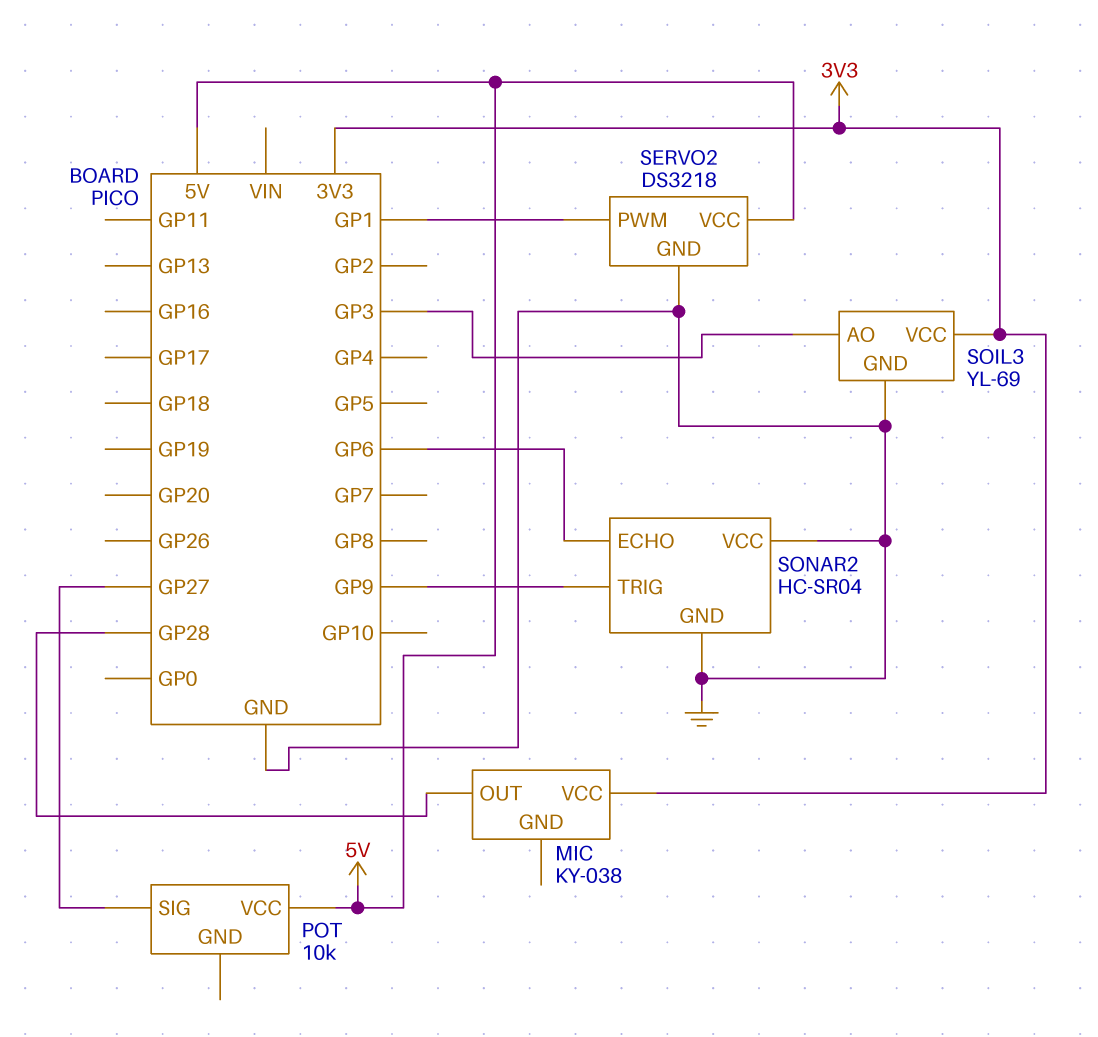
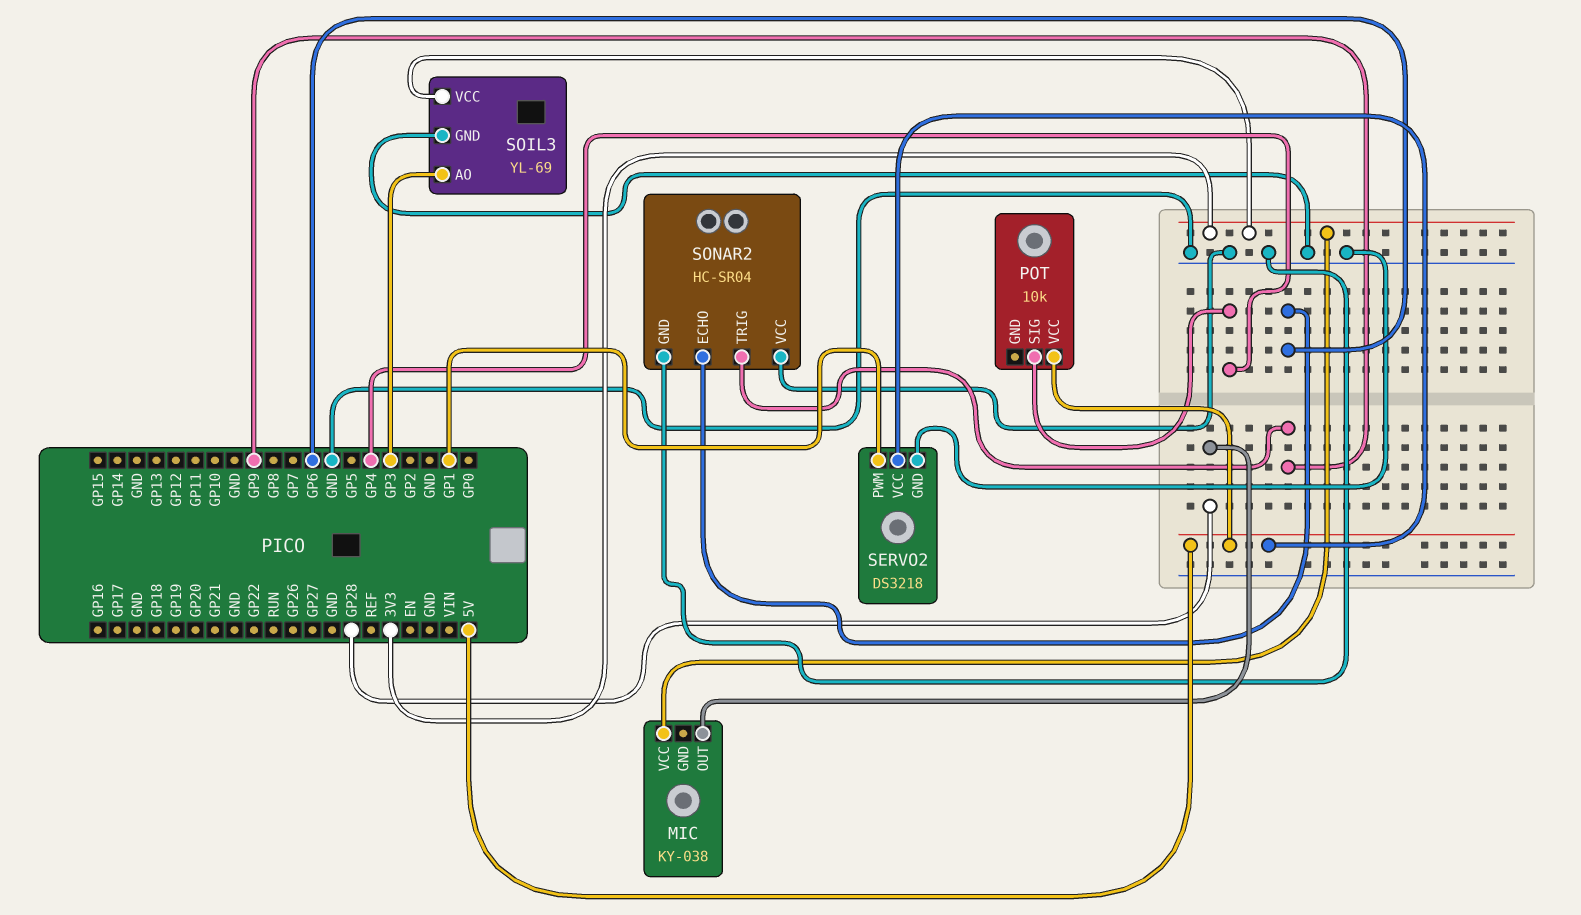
POT pin SIG: GP27 -> GP4

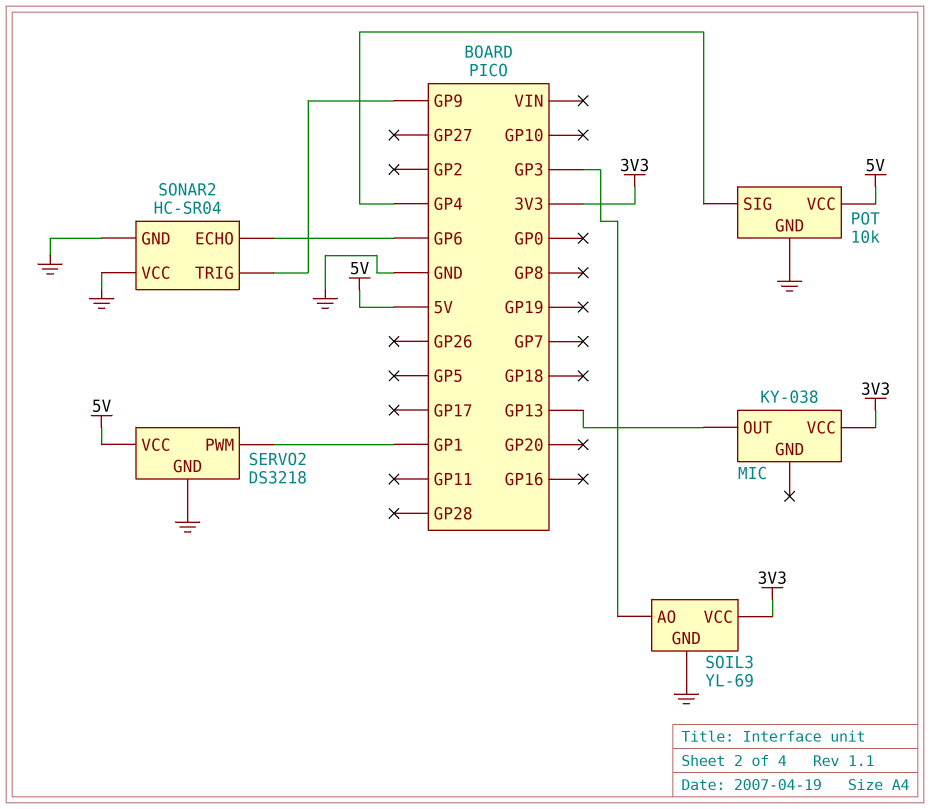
MIC pin OUT: GP28 -> GP13
POT pin GND: none -> GND

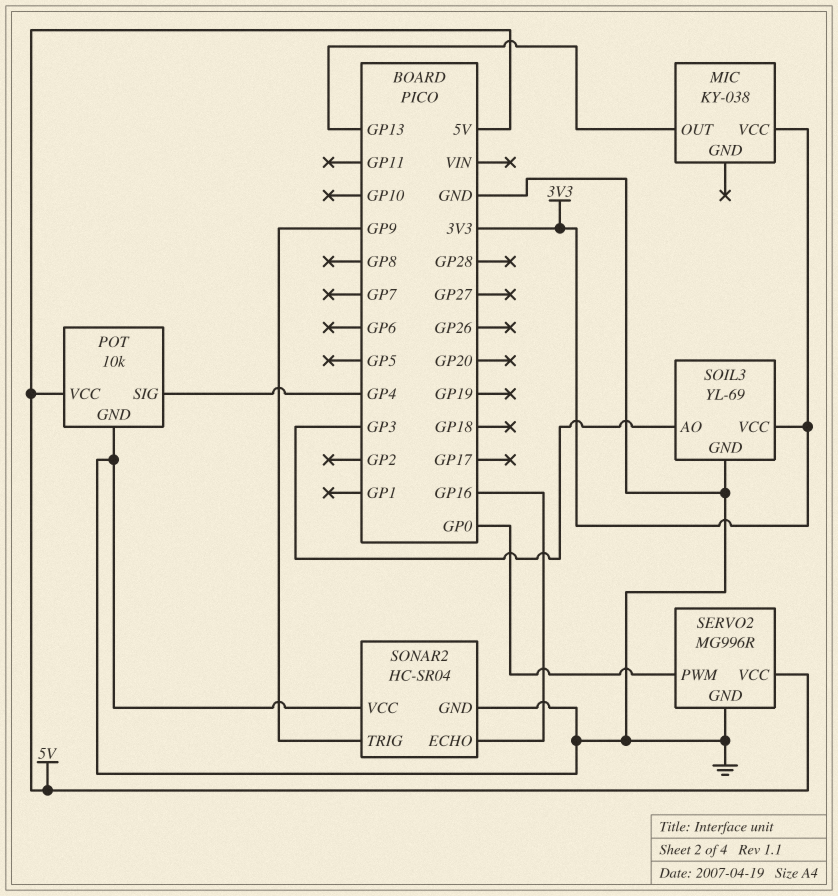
SERVO2: DS3218 -> MG996R
SERVO2 pin PWM: GP1 -> GP0
SONAR2 pin ECHO: GP6 -> GP16

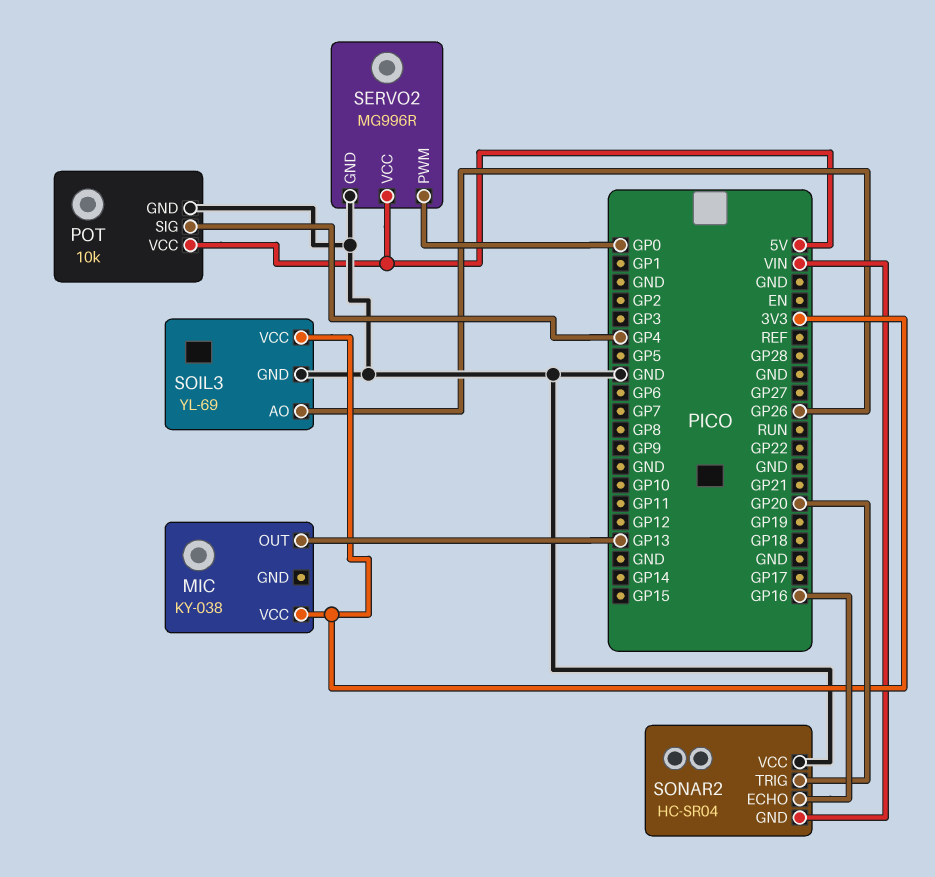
SOIL3 pin AO: GP3 -> GP26
SONAR2 pin GND: GND -> VIN
SONAR2 pin TRIG: GP9 -> GP20

